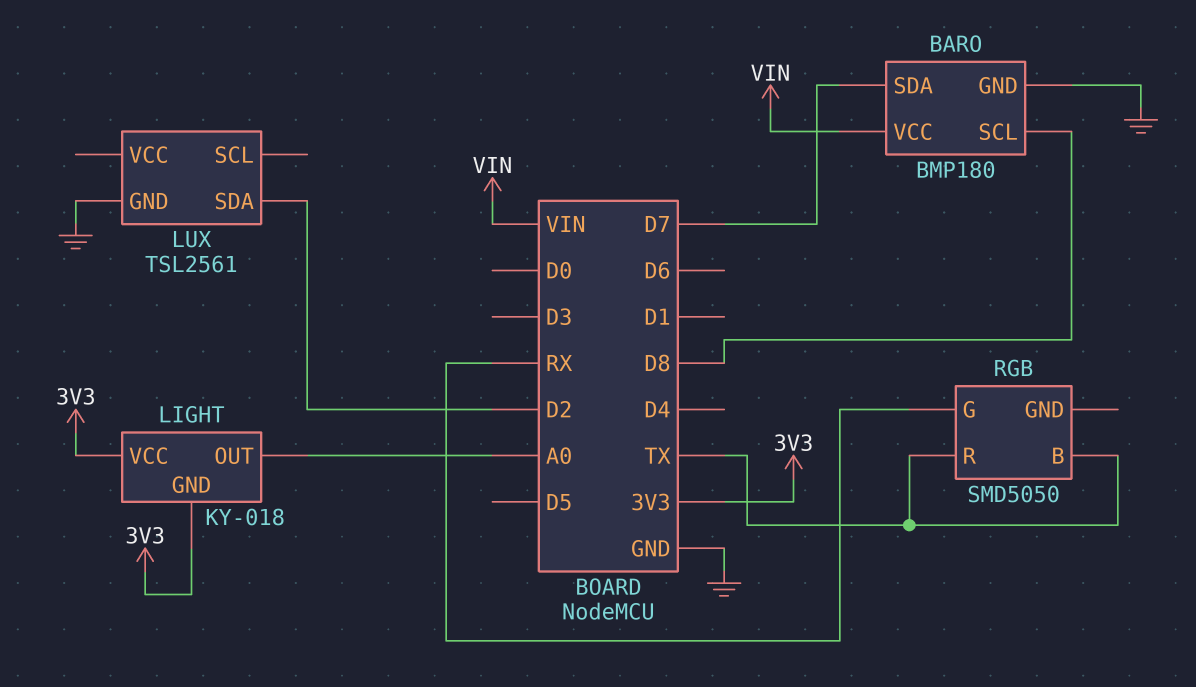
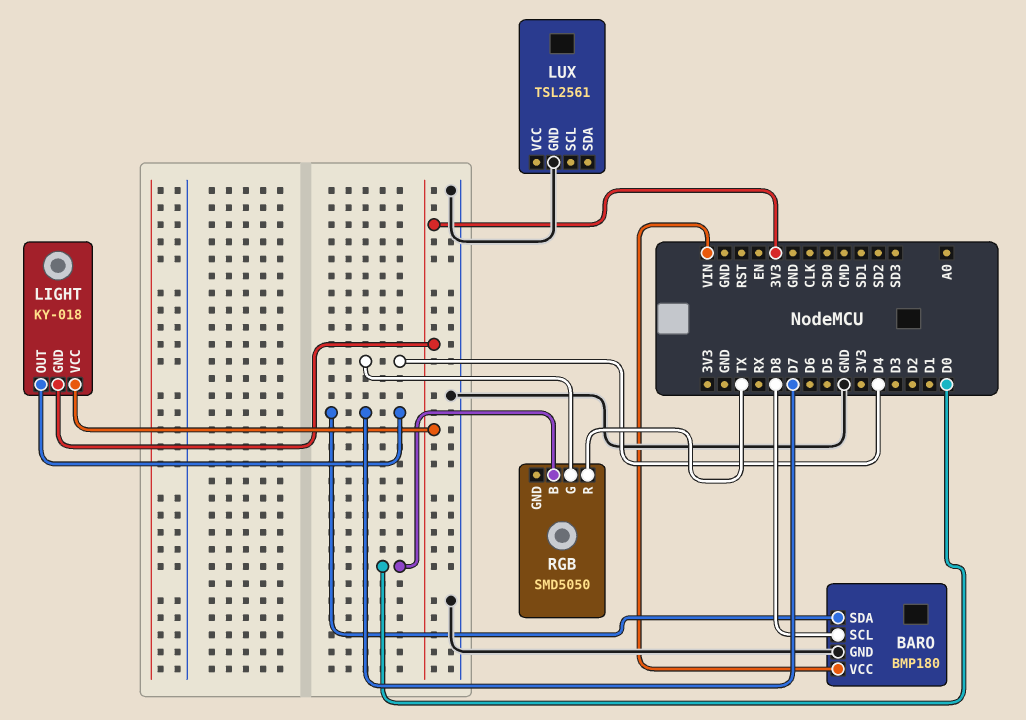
LIGHT pin OUT: A0 -> D7
LUX pin SDA: D2 -> none
RGB pin B: TX -> D0
RGB pin G: RX -> D4

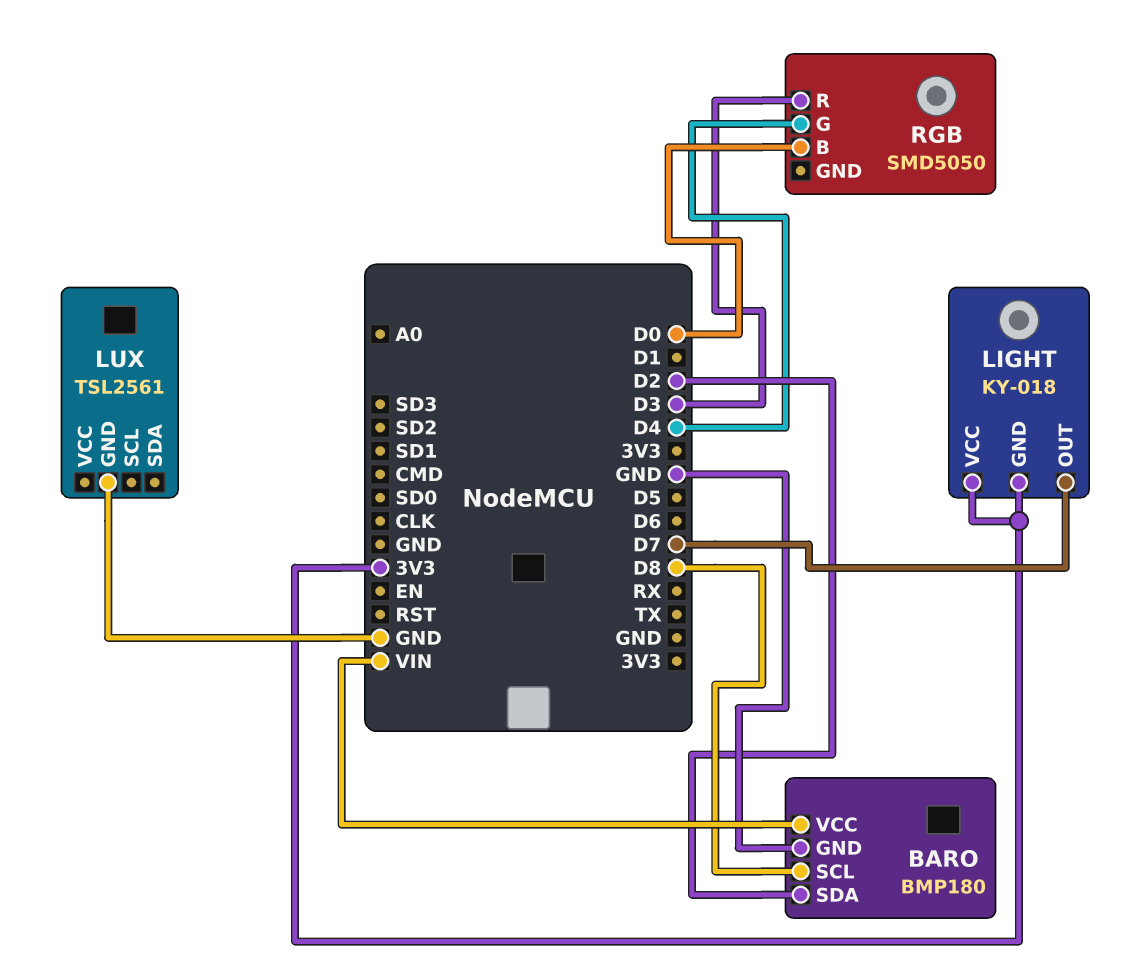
BARO pin SDA: D7 -> D2
RGB pin R: TX -> D3

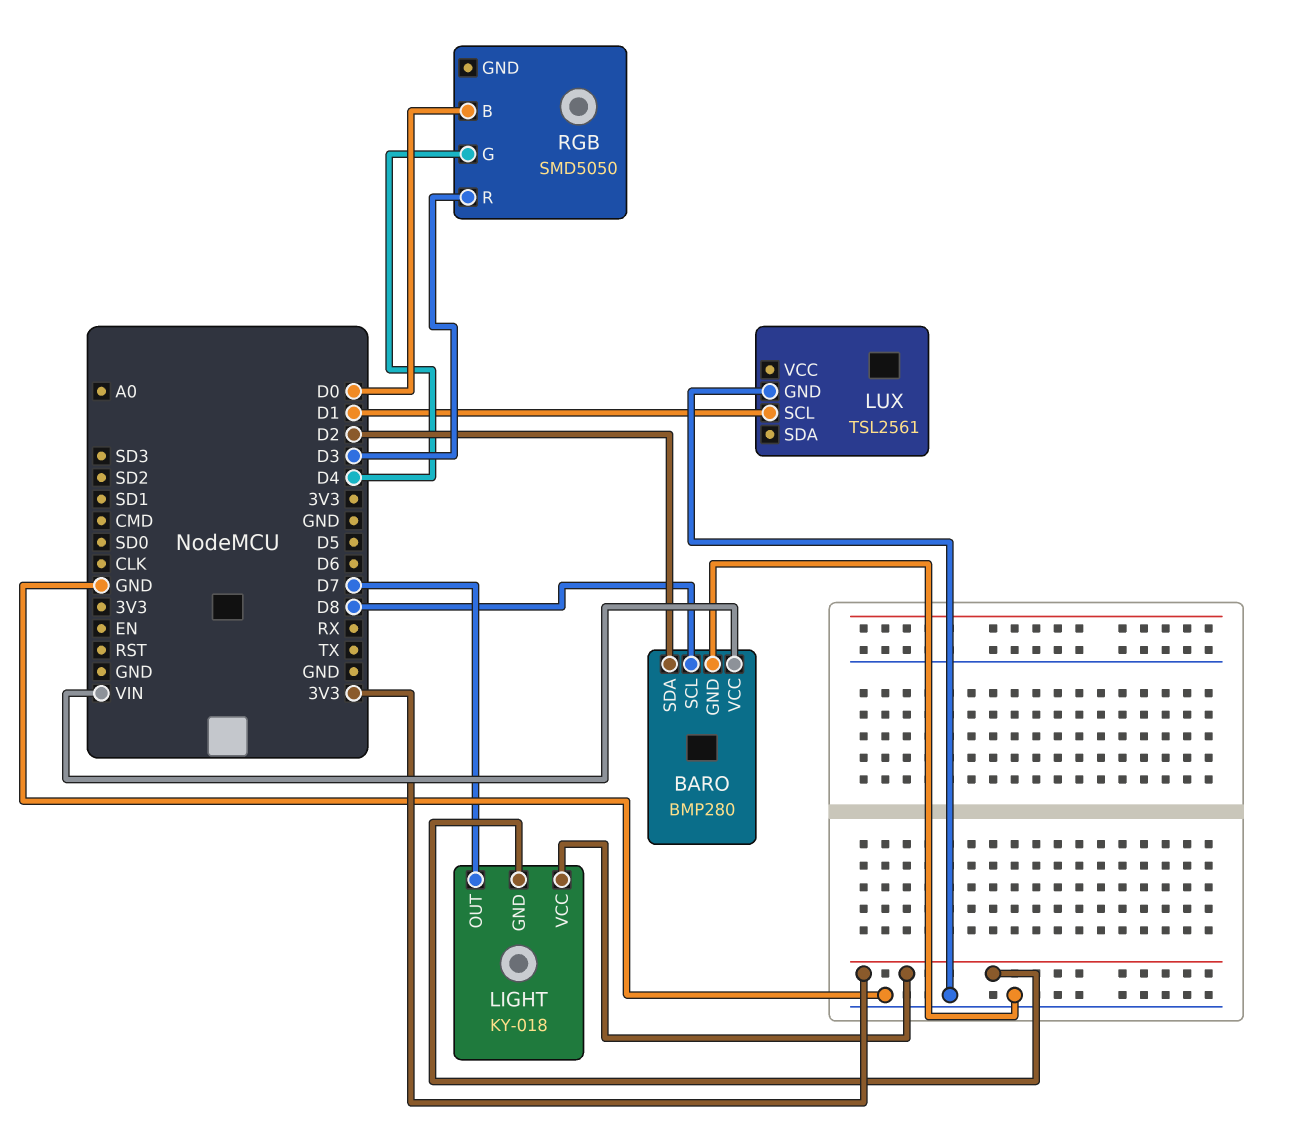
BARO: BMP180 -> BMP280
LUX pin SCL: none -> D1

